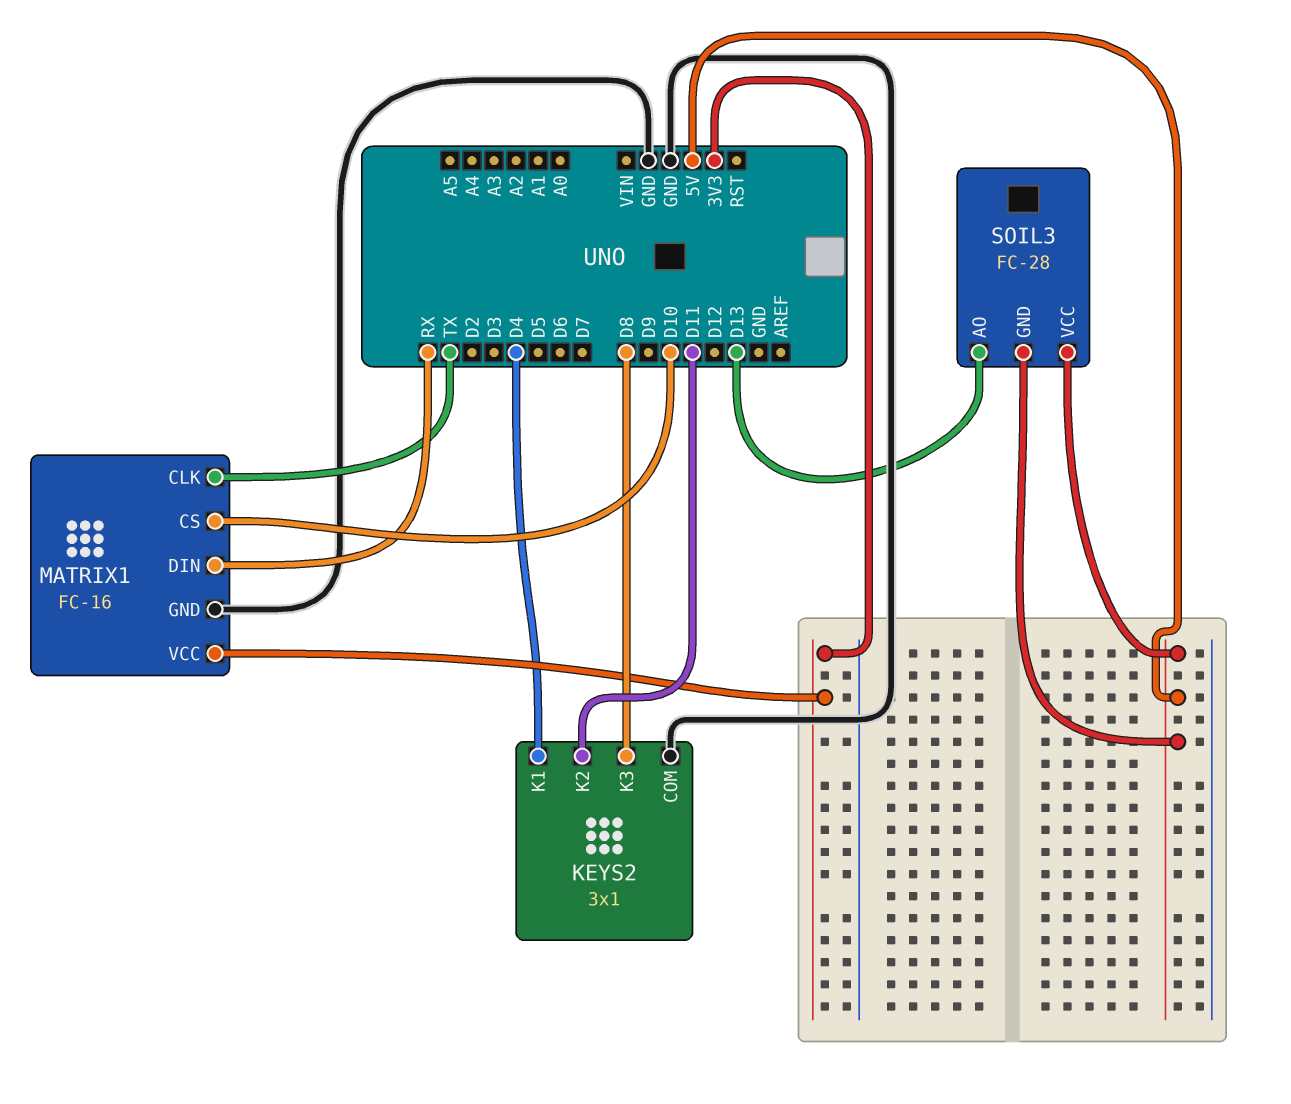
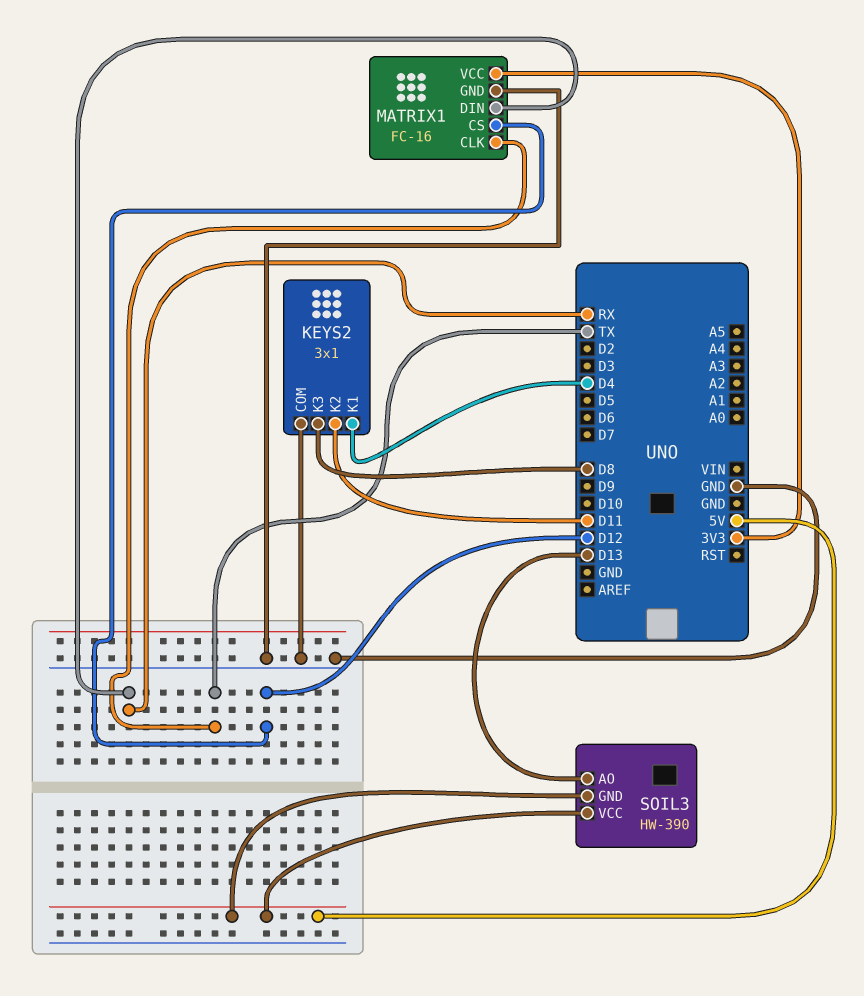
MATRIX1 pin CS: D10 -> D12
SOIL3: FC-28 -> HW-390

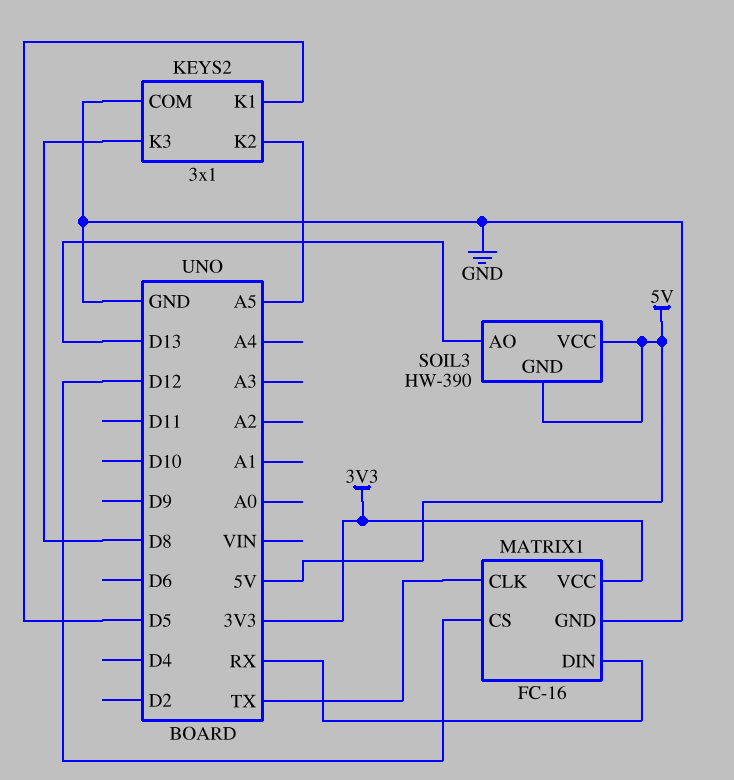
KEYS2 pin K1: D4 -> D5
KEYS2 pin K2: D11 -> A5

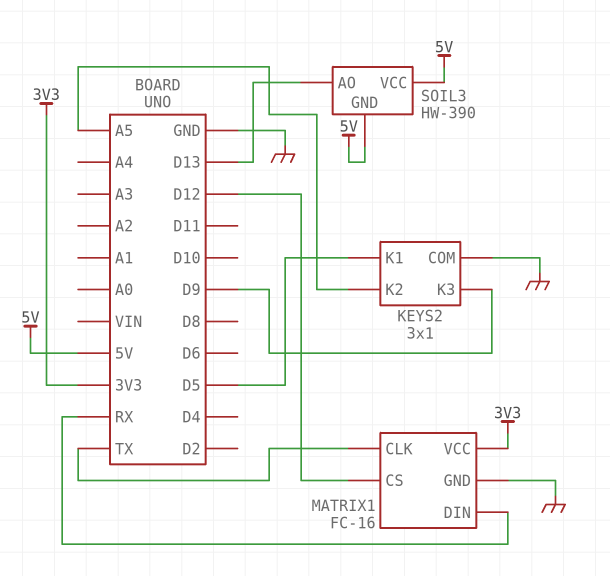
KEYS2 pin K3: D8 -> D9

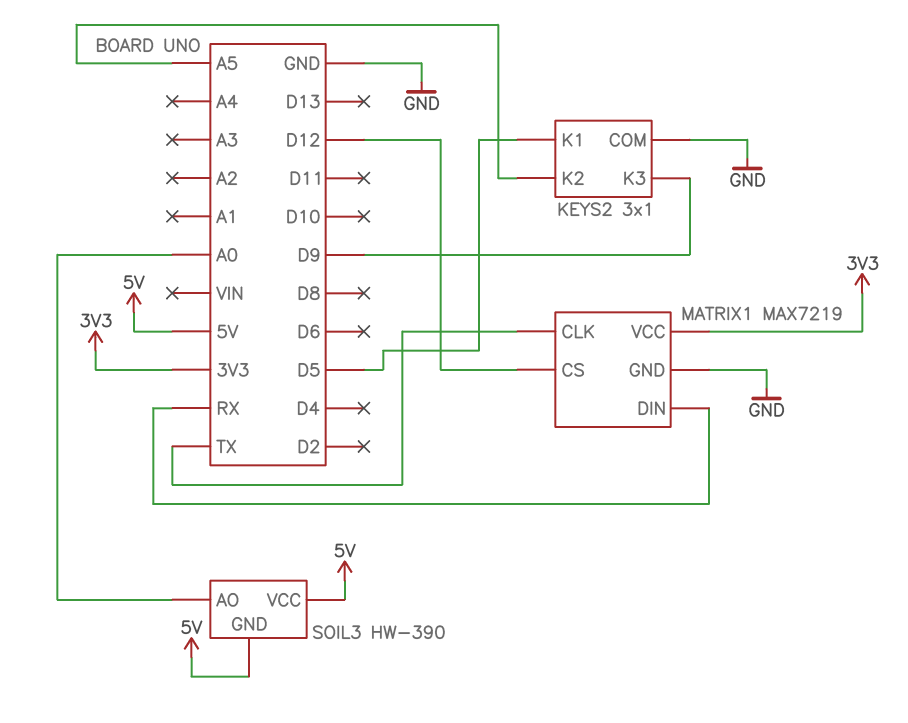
MATRIX1: FC-16 -> MAX7219
SOIL3 pin AO: D13 -> A0

